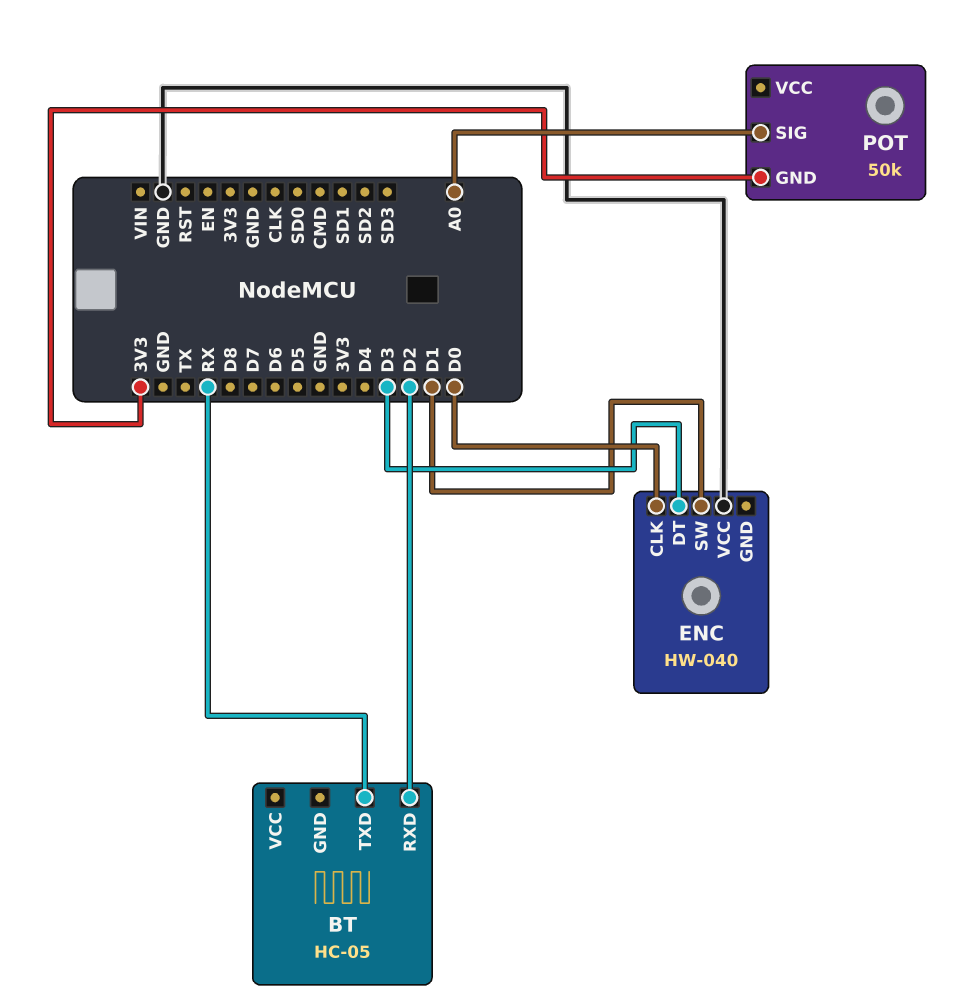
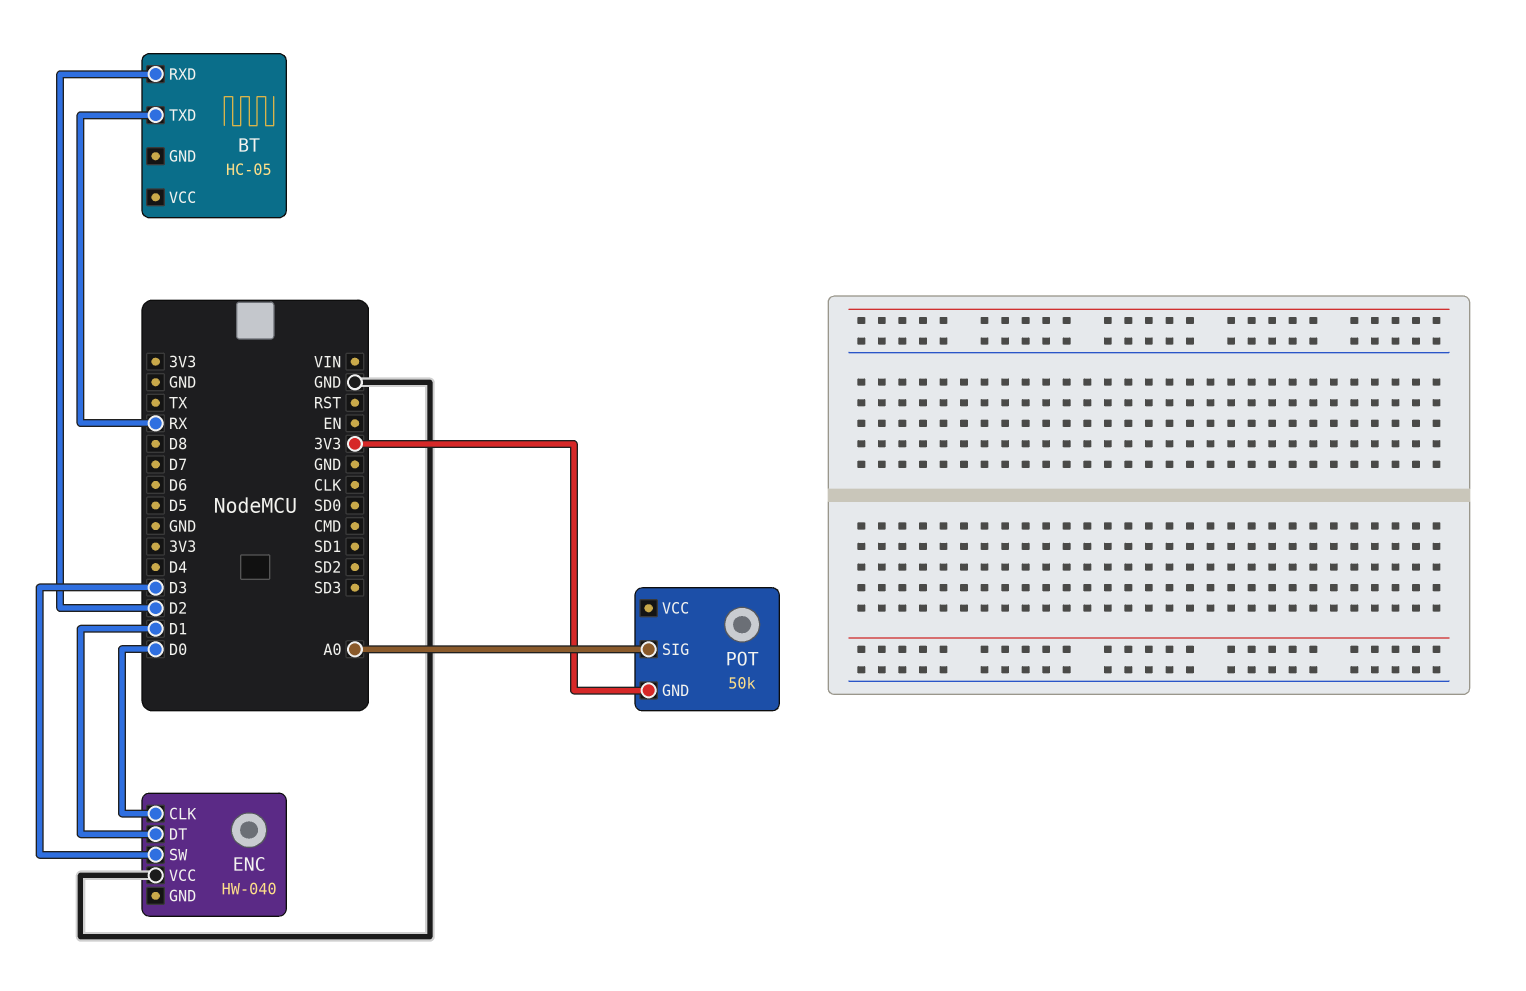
ENC pin DT: D3 -> D1
ENC pin SW: D1 -> D3

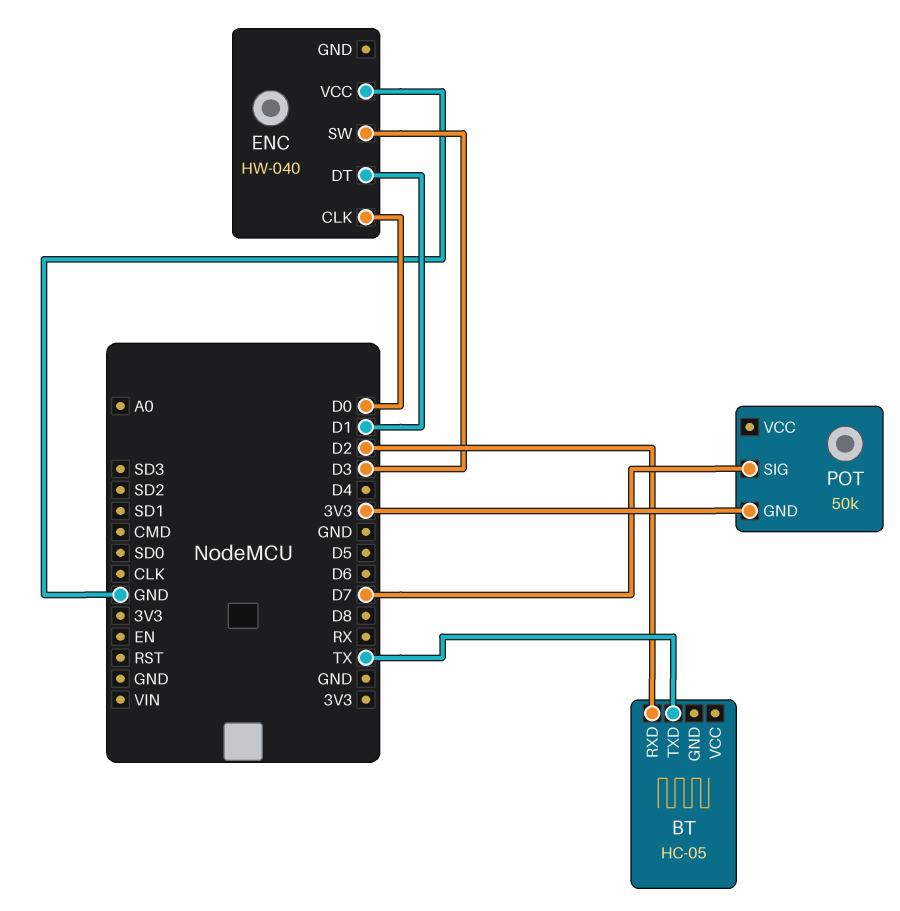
BT pin TXD: RX -> TX
POT pin SIG: A0 -> D7

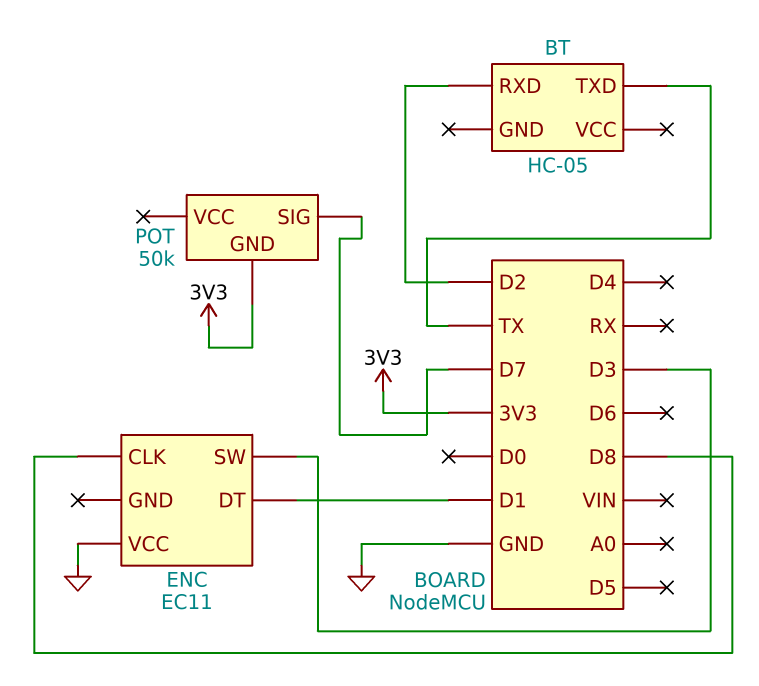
ENC: HW-040 -> EC11
ENC pin CLK: D0 -> D8

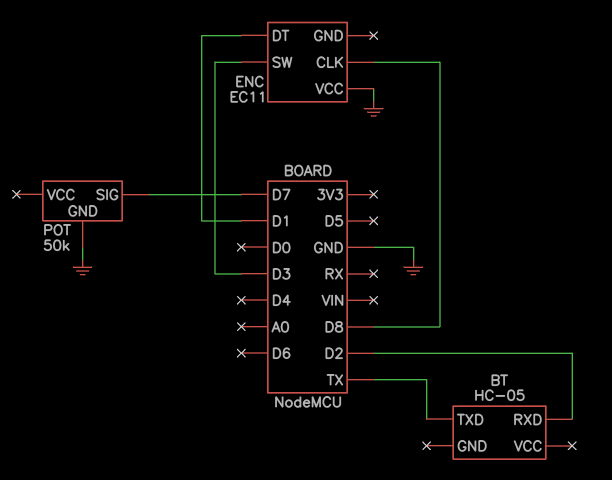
POT pin GND: 3V3 -> GND

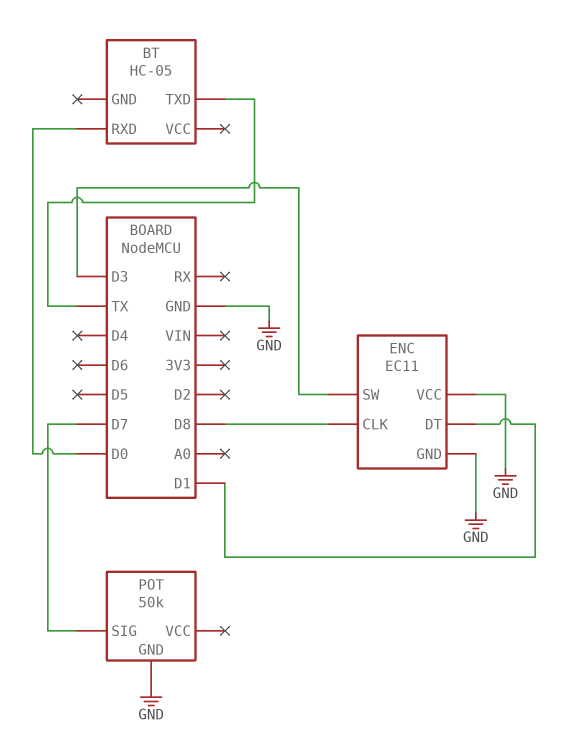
BT pin RXD: D2 -> D0
ENC pin GND: none -> GND

